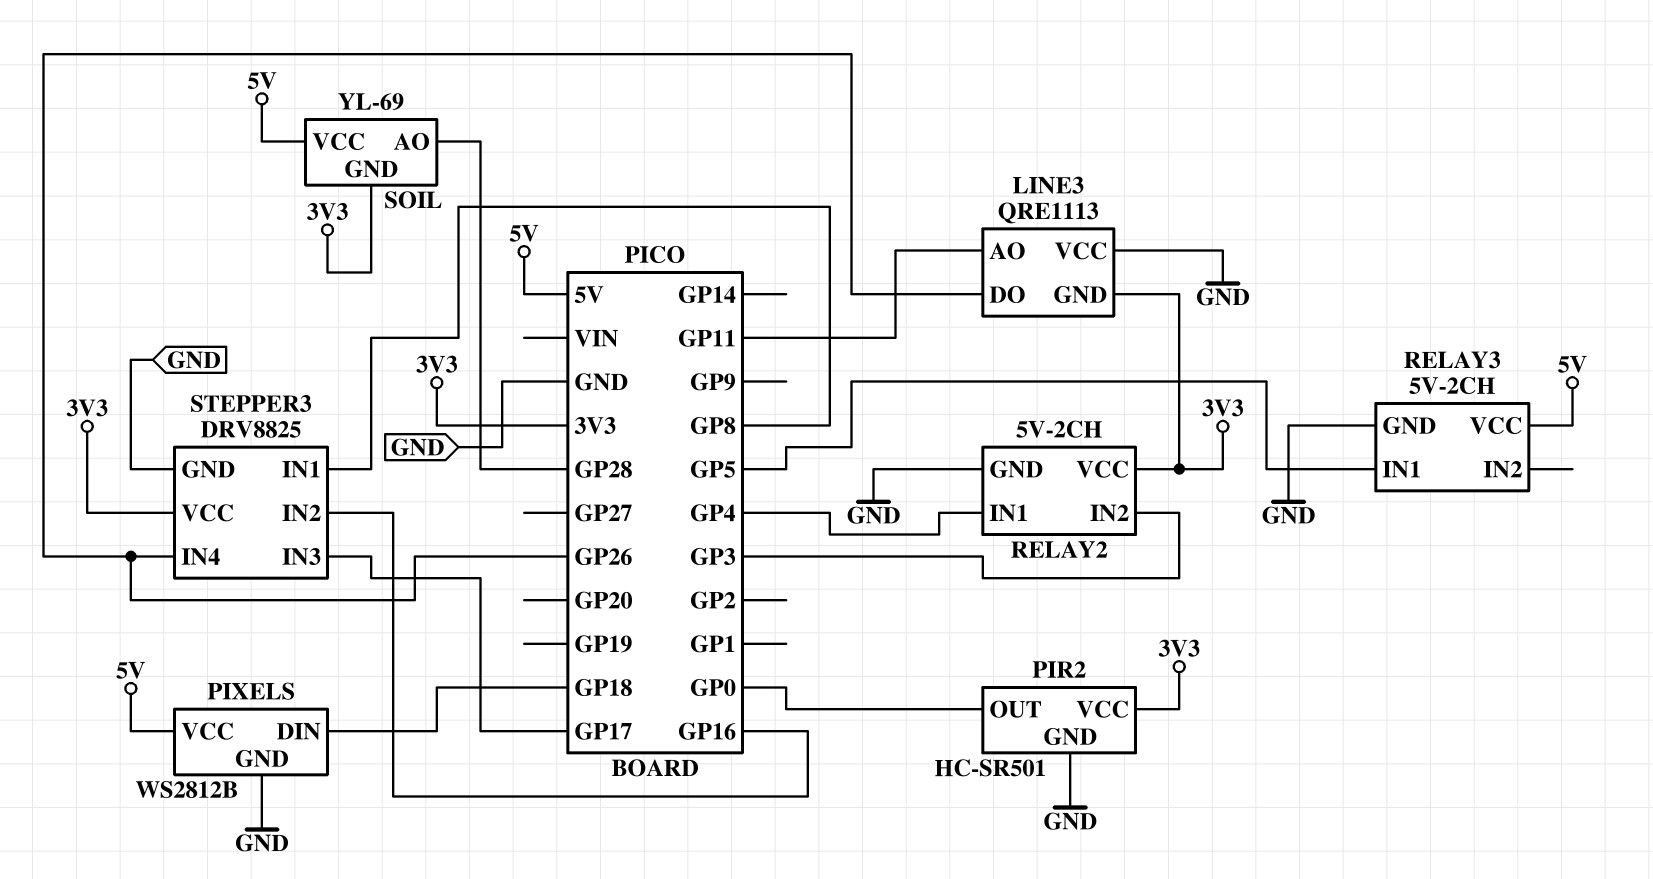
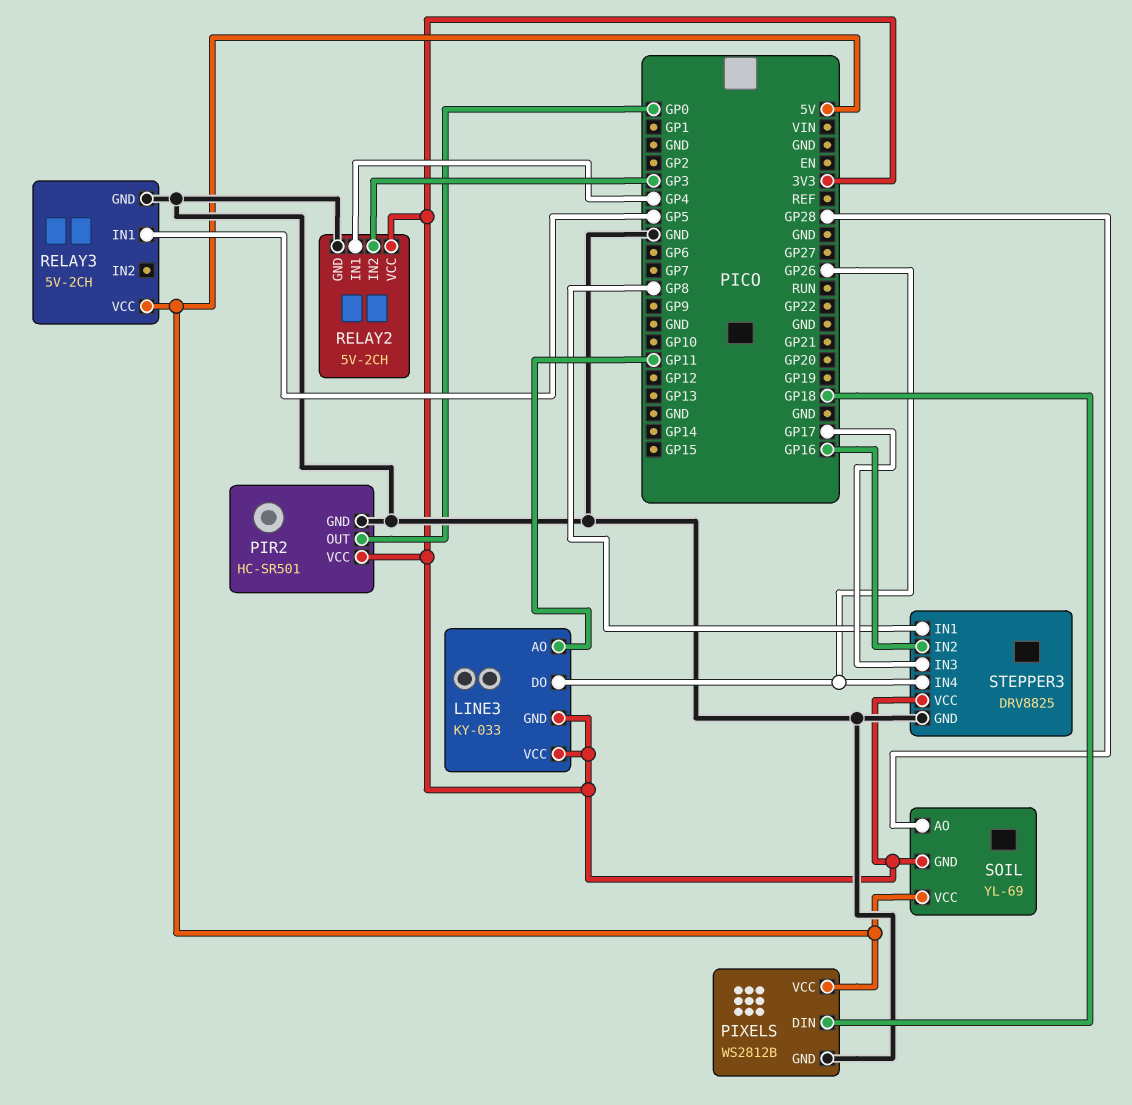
LINE3: QRE1113 -> KY-033
LINE3 pin VCC: GND -> 3V3

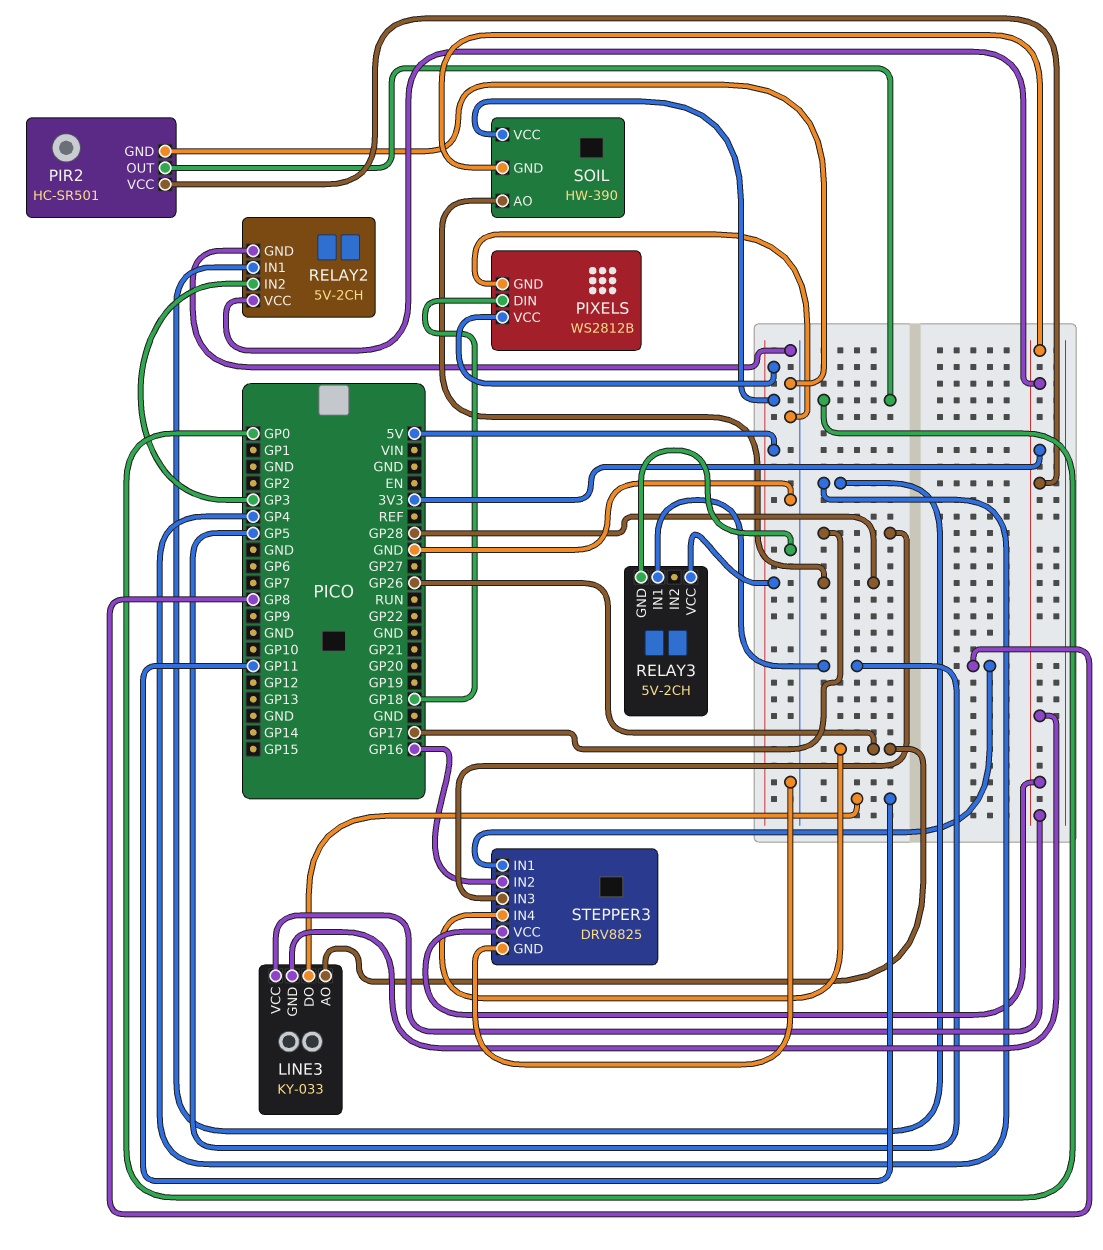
LINE3 pin AO: GP11 -> GP26
LINE3 pin DO: GP26 -> GP11
SOIL: YL-69 -> HW-390

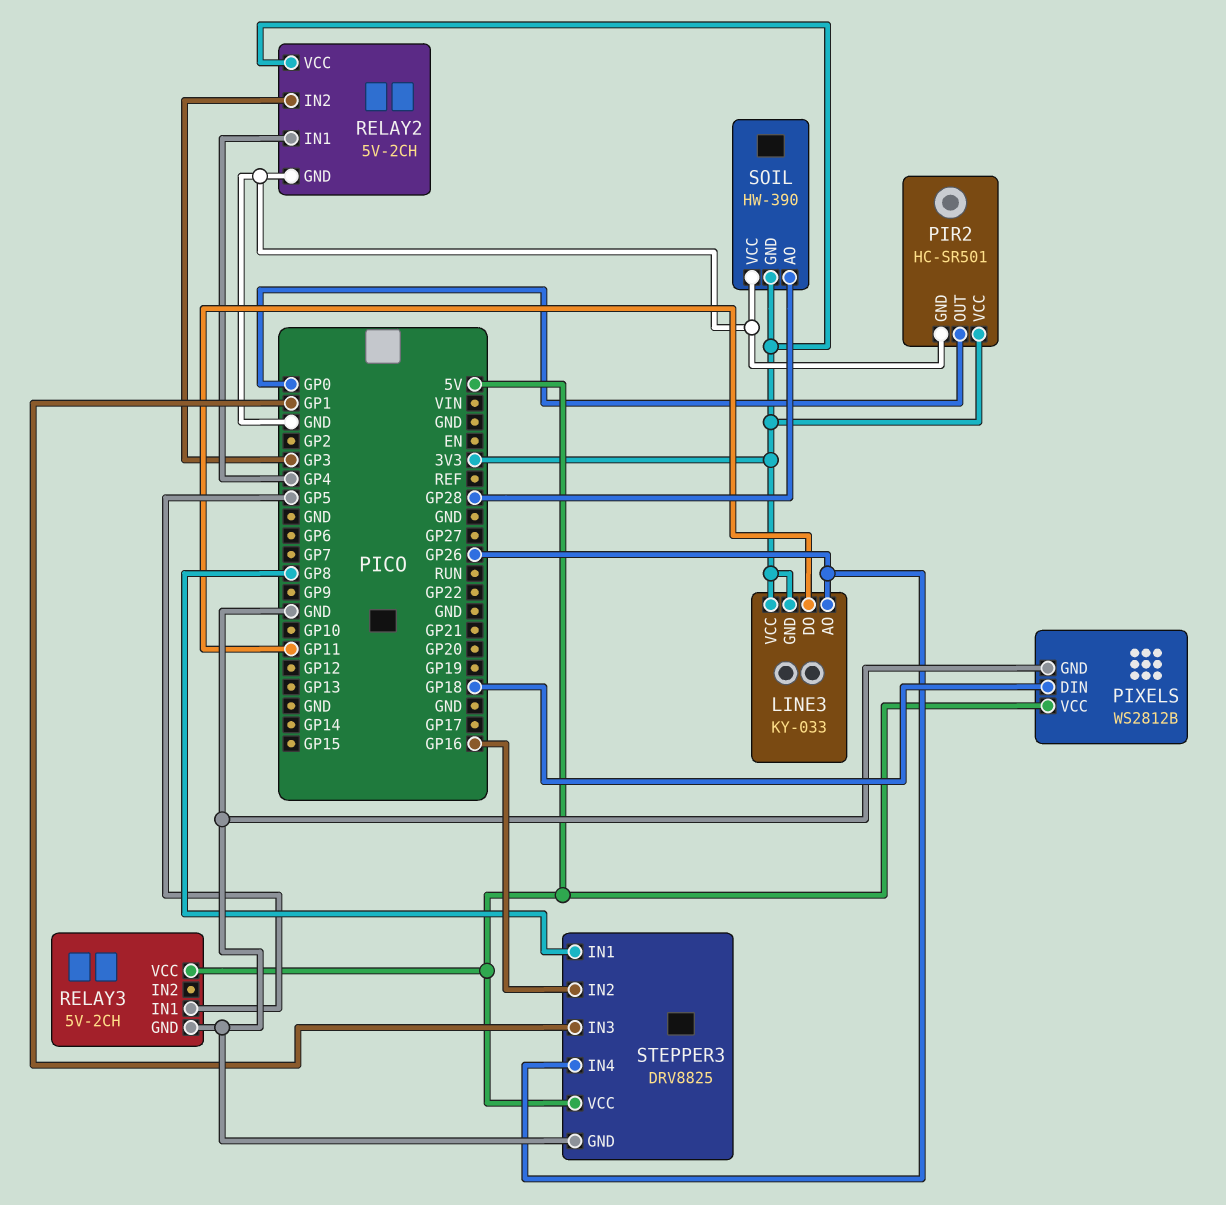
SOIL pin VCC: 5V -> GND
STEPPER3 pin IN3: GP17 -> GP1
STEPPER3 pin VCC: 3V3 -> 5V

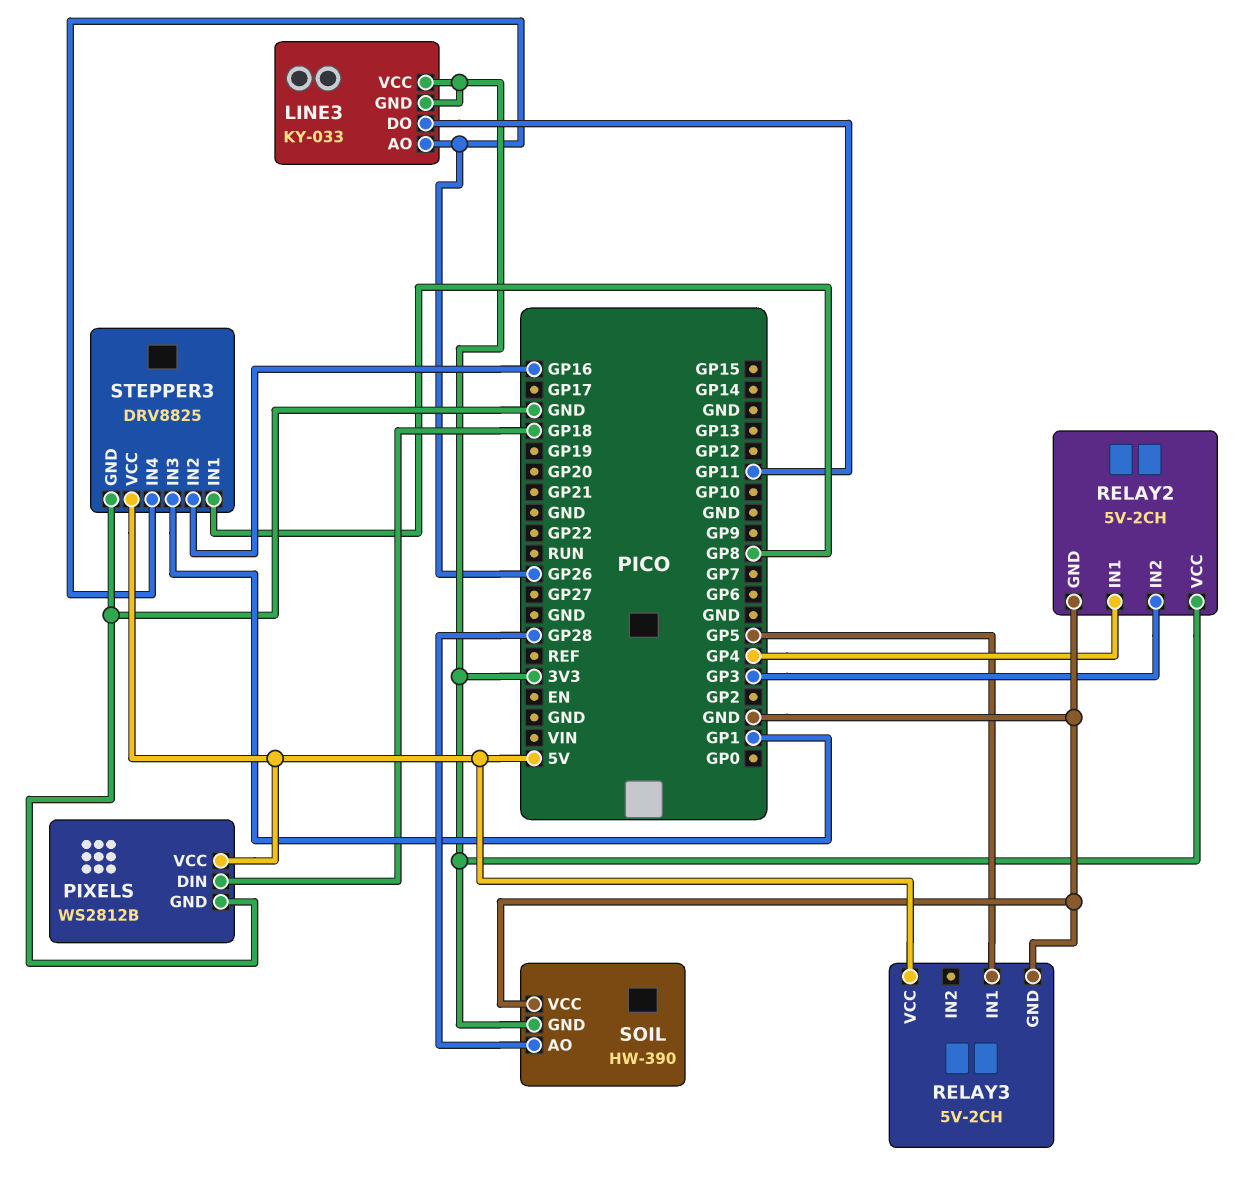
PIR2: HC-SR501 -> none
PIR2 pin GND: GND -> none
PIR2 pin OUT: GP0 -> none
PIR2 pin VCC: 3V3 -> none

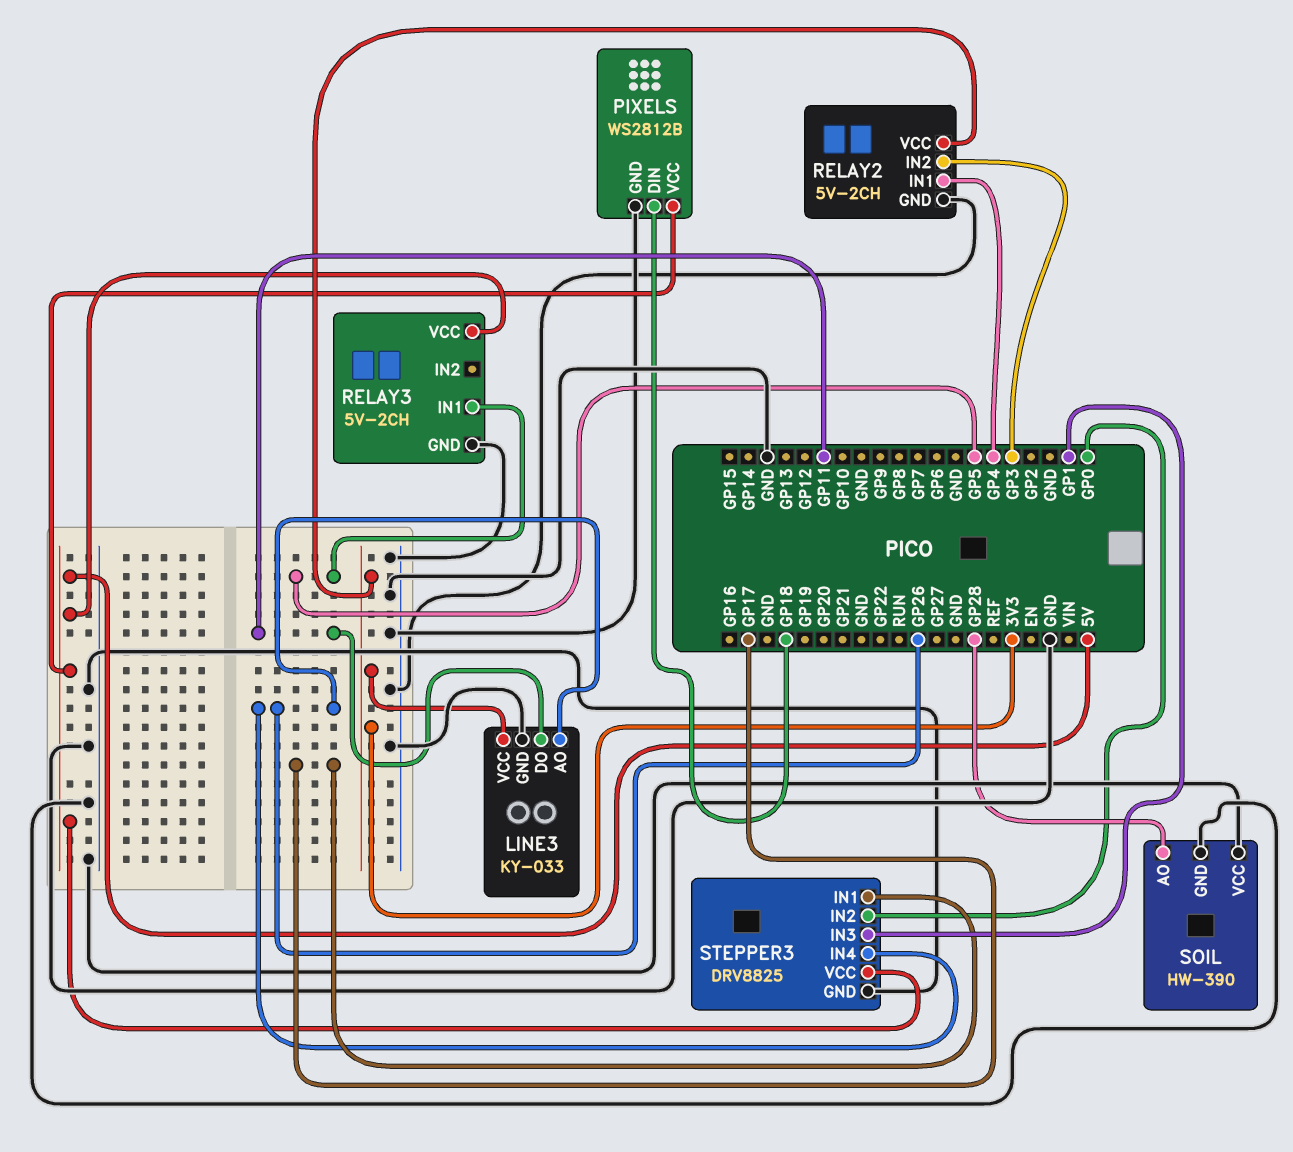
LINE3 pin GND: 3V3 -> GND
SOIL pin GND: 3V3 -> GND
STEPPER3 pin IN1: GP8 -> GP17
STEPPER3 pin IN2: GP16 -> GP0

